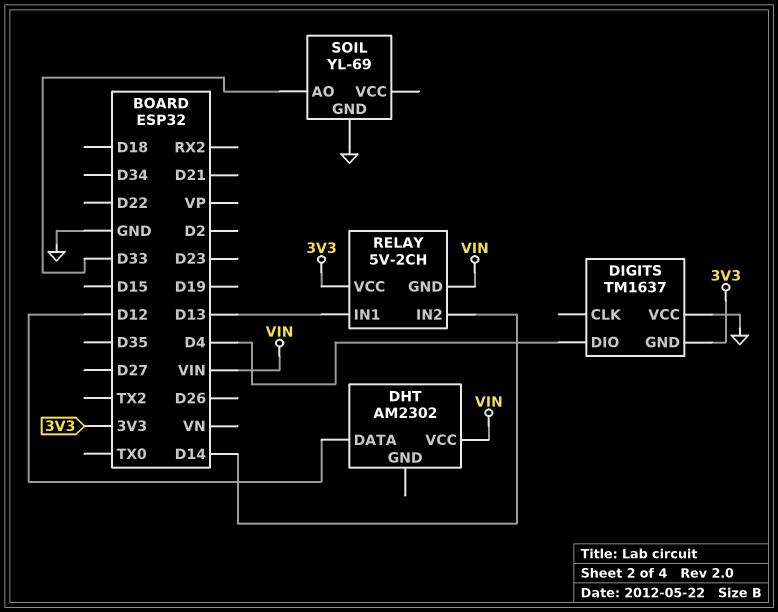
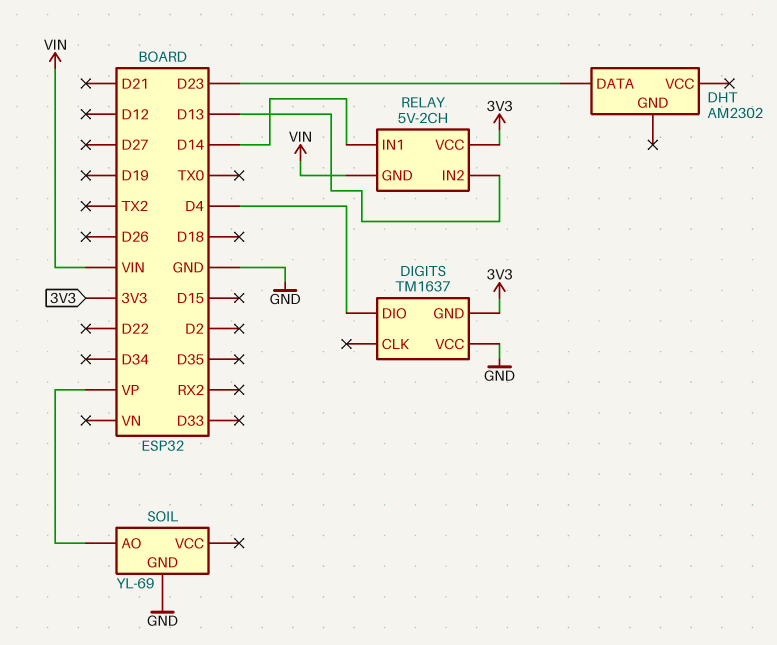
DHT pin DATA: D12 -> D23
DHT pin VCC: VIN -> none
RELAY pin IN1: D13 -> D14
RELAY pin IN2: D14 -> D13
SOIL pin AO: D33 -> VP

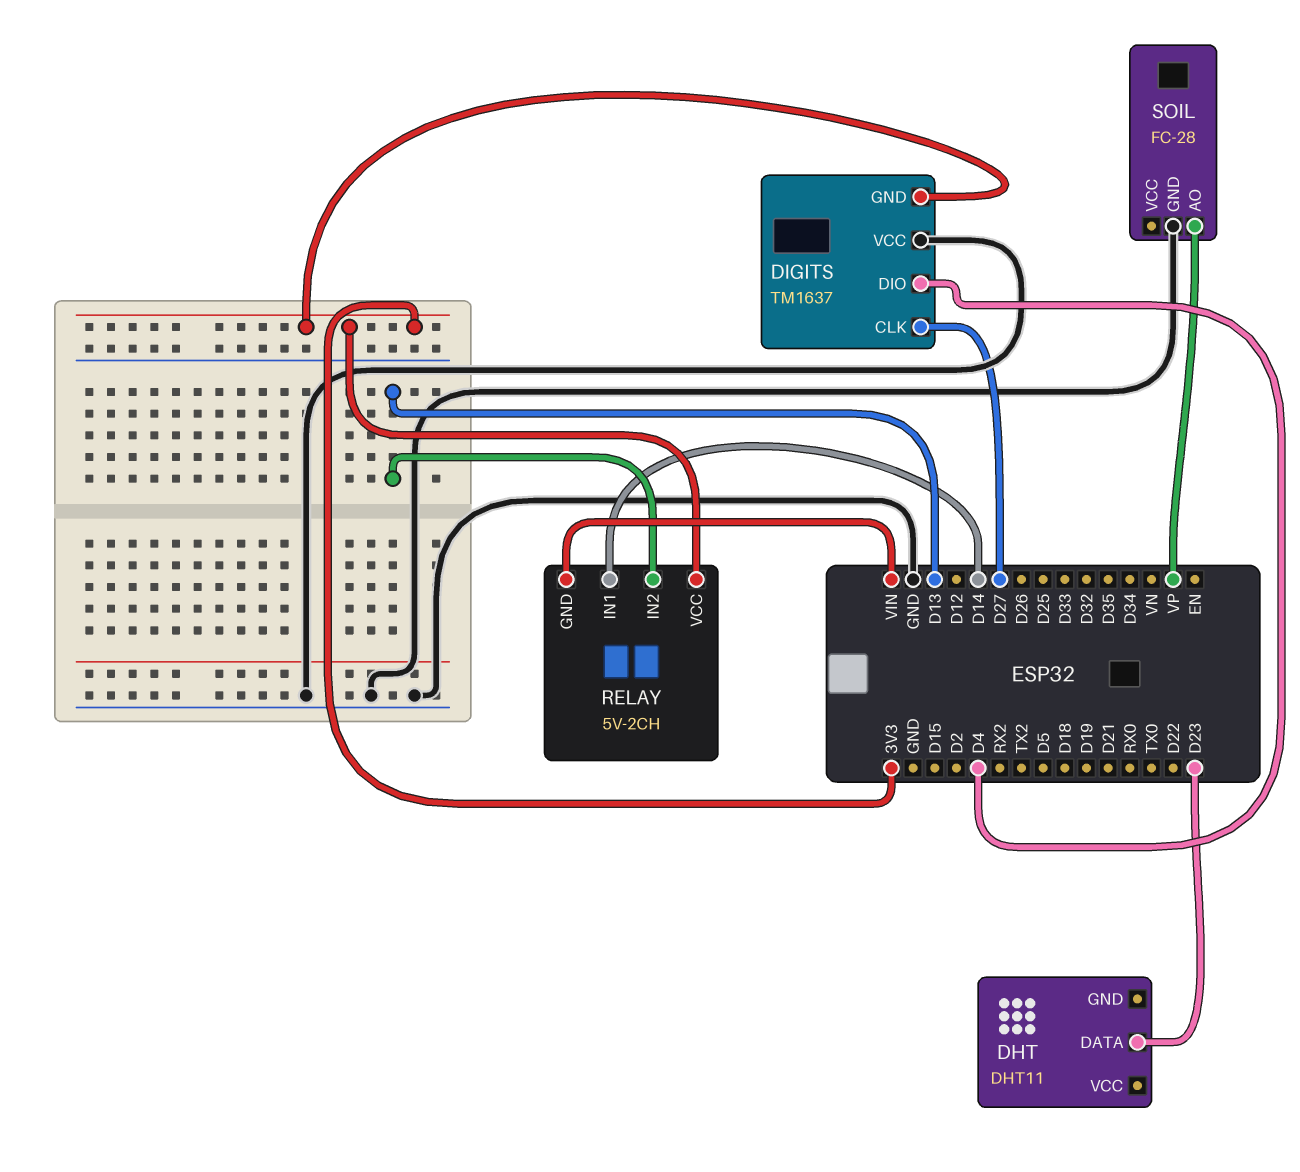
DHT: AM2302 -> DHT11
DIGITS pin CLK: none -> D27
SOIL: YL-69 -> FC-28

